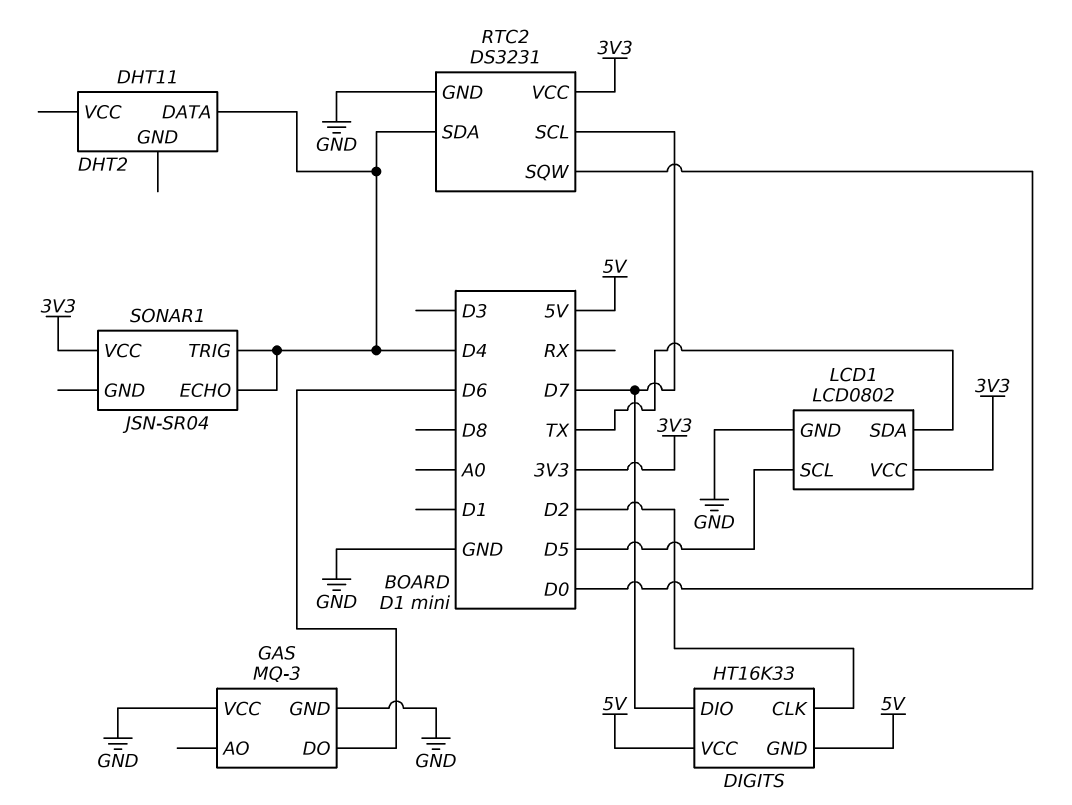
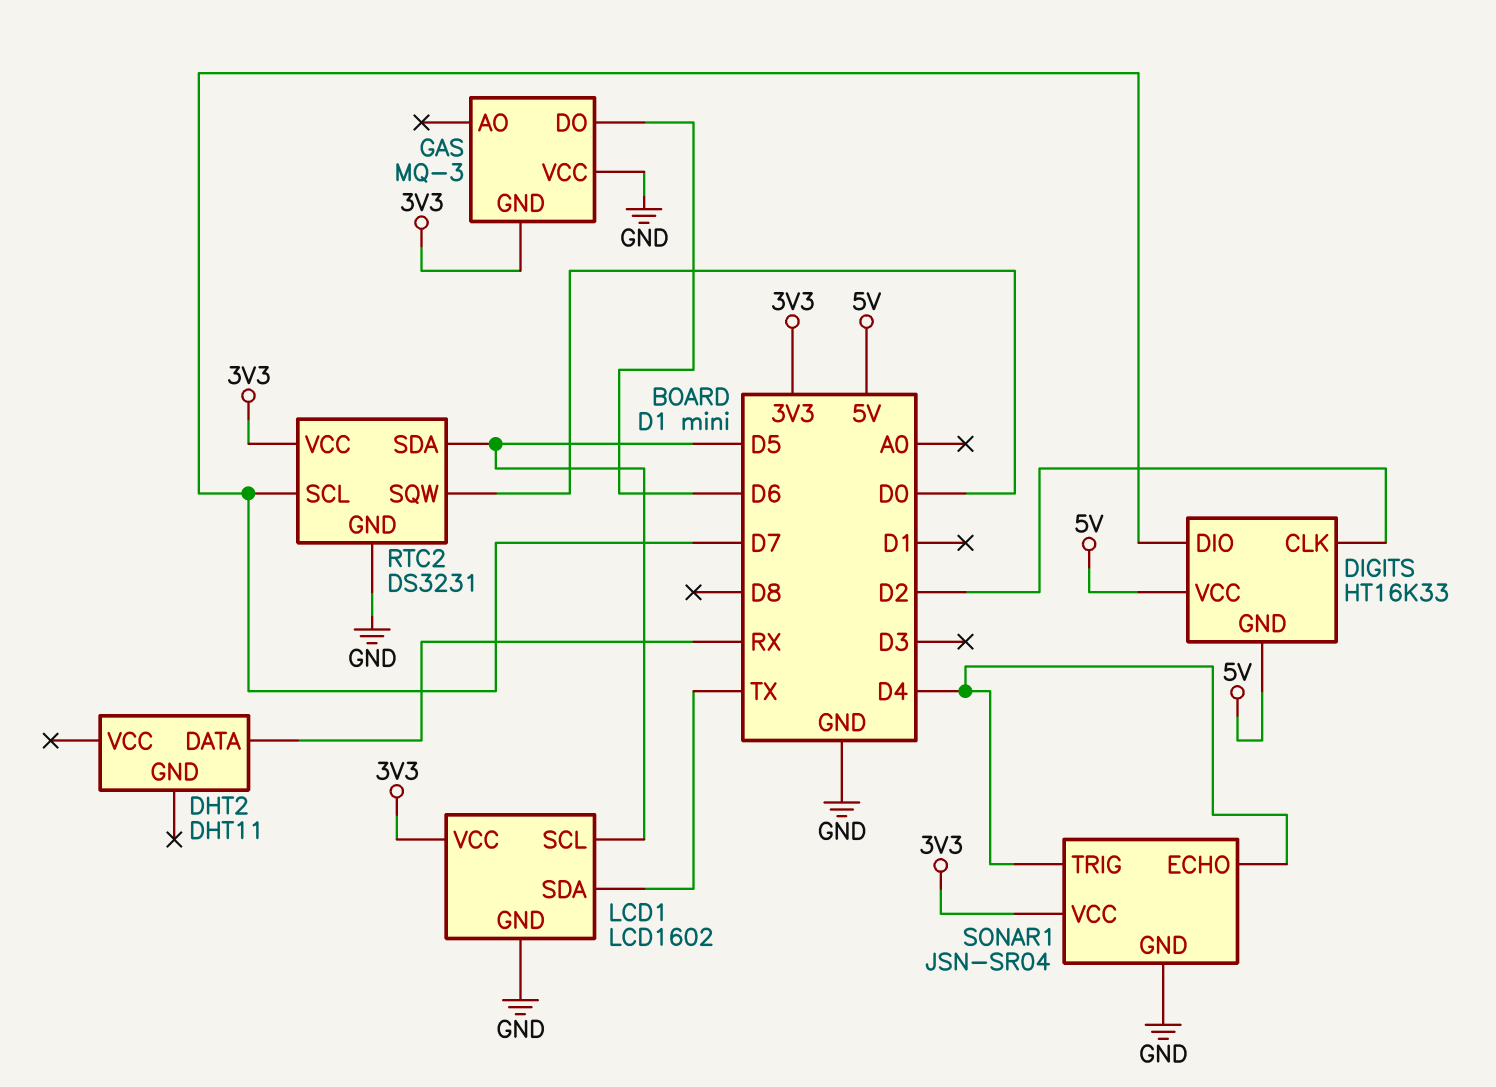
DHT2 pin DATA: D4 -> RX
GAS pin GND: GND -> 3V3
LCD1: LCD0802 -> LCD1602
RTC2 pin SDA: D4 -> D5
SONAR1 pin GND: none -> GND

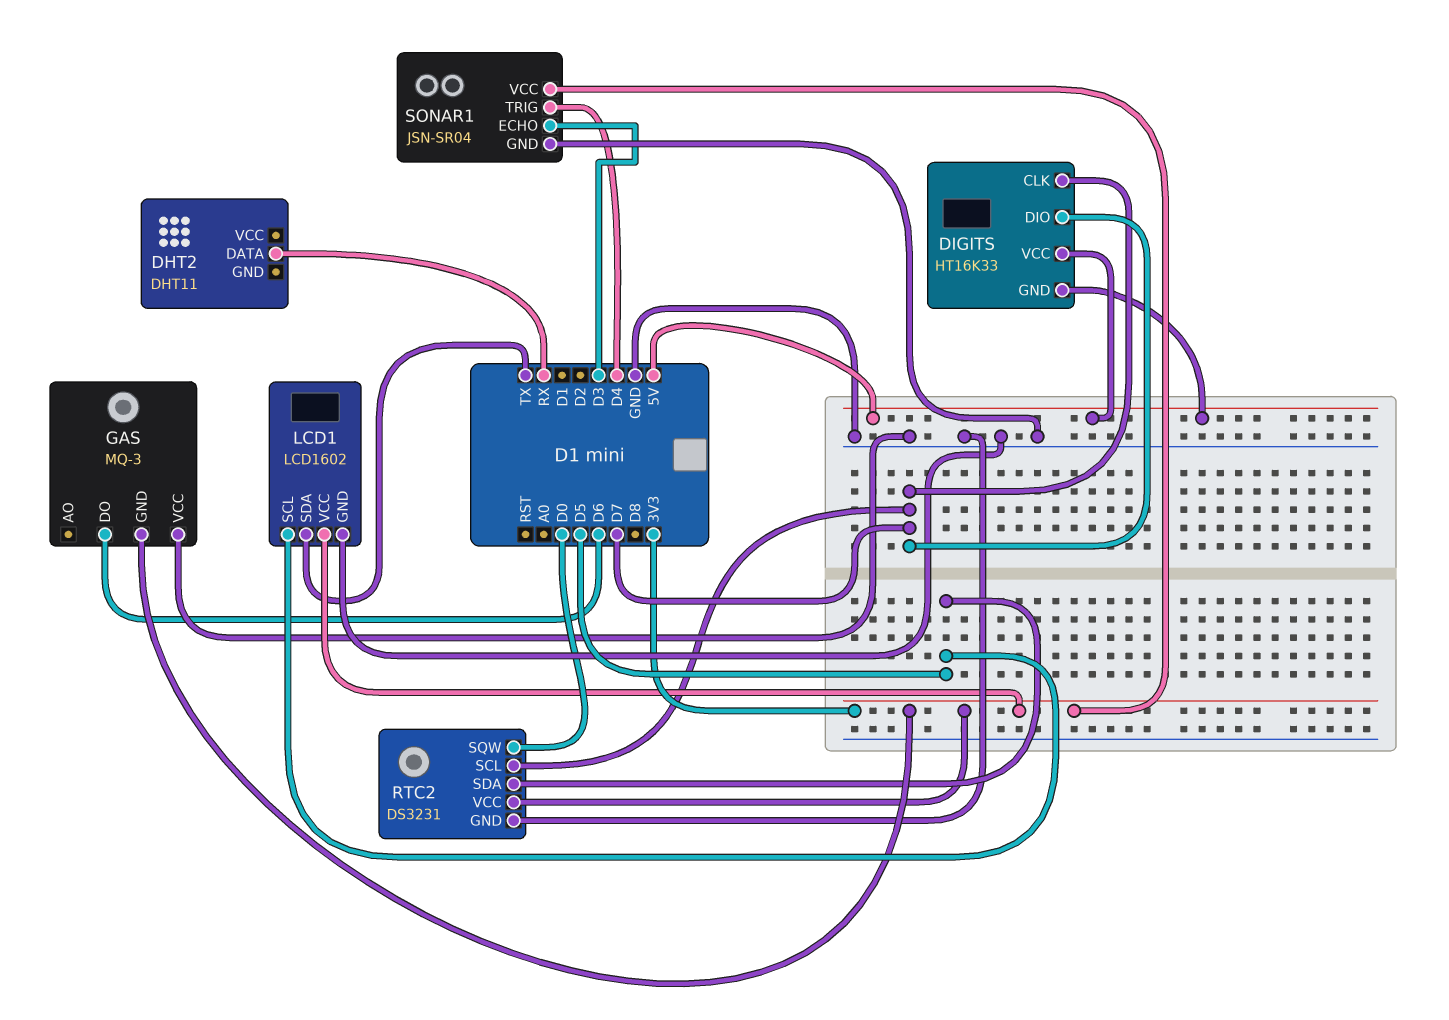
DIGITS pin CLK: D2 -> D7
SONAR1 pin ECHO: D4 -> D3

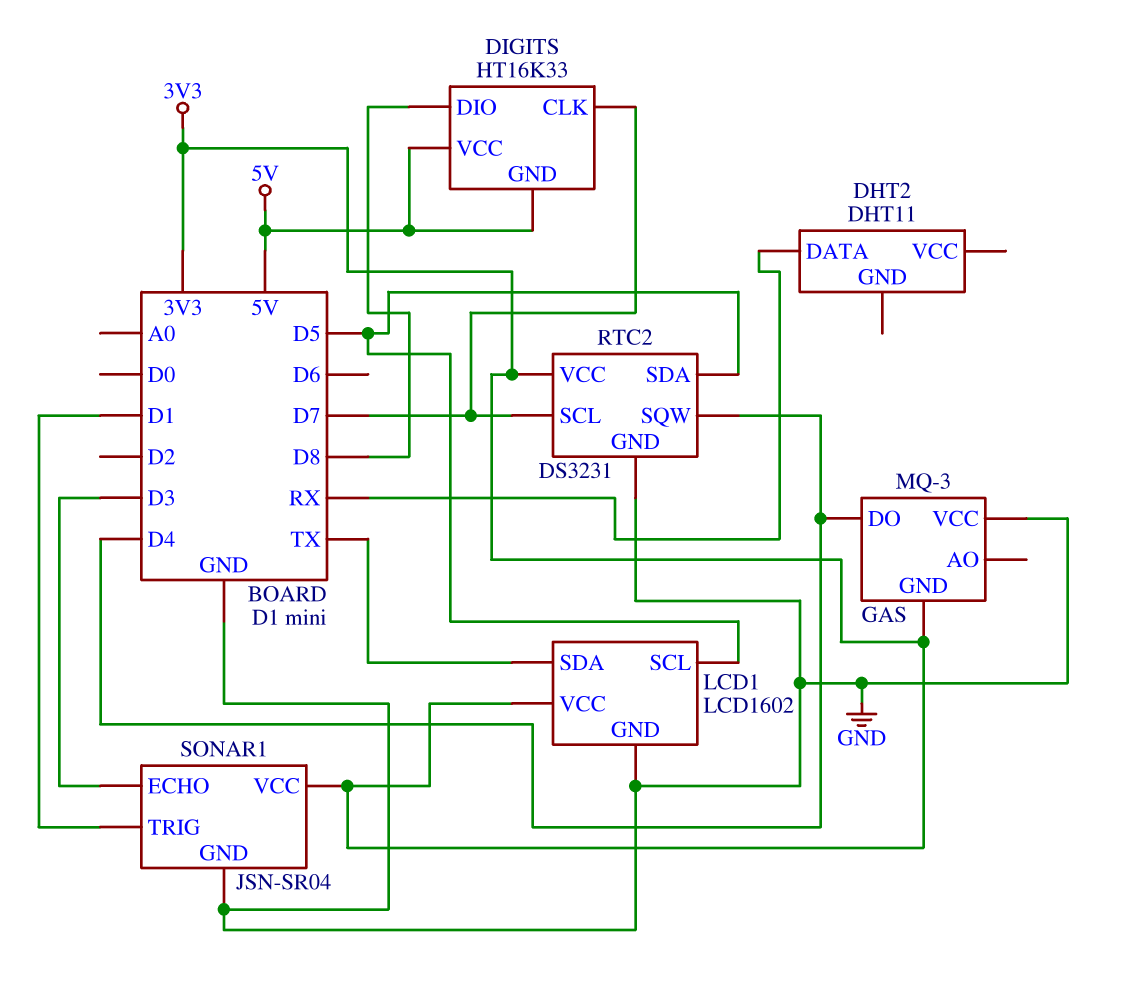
DIGITS pin DIO: D7 -> D8
GAS pin DO: D6 -> D4
RTC2 pin SQW: D0 -> D4
SONAR1 pin TRIG: D4 -> D1

